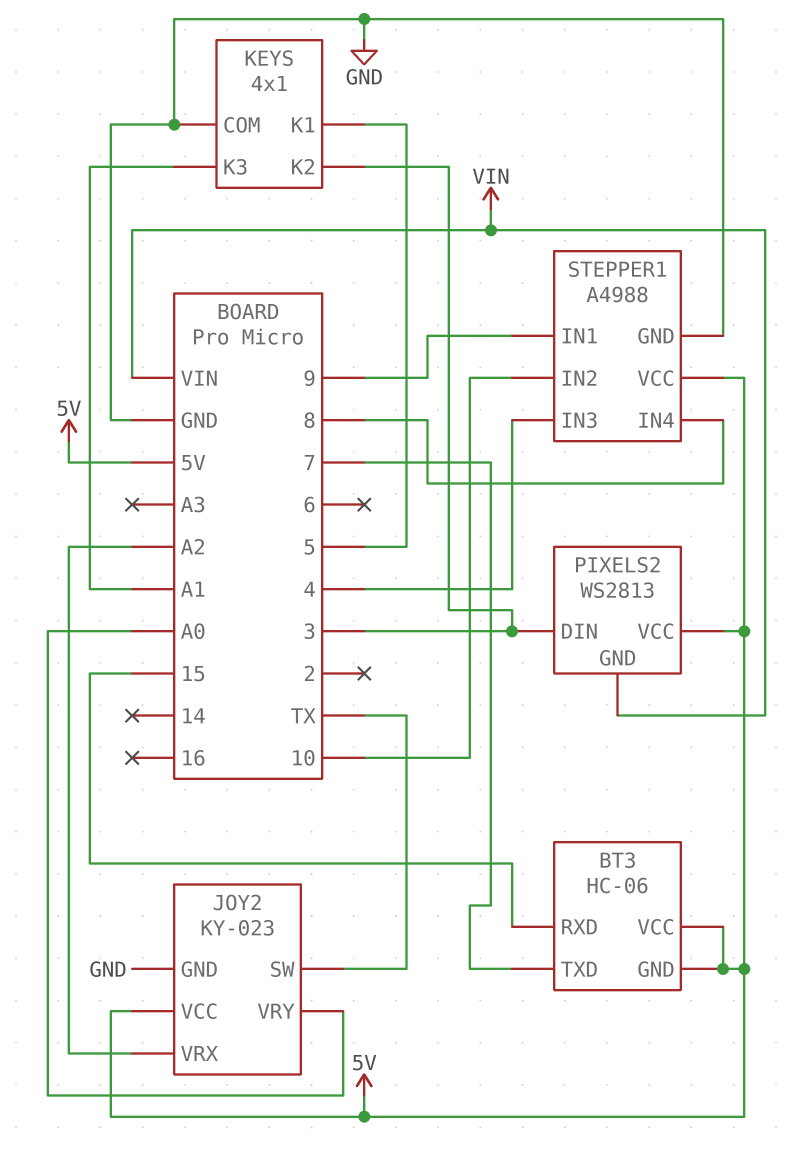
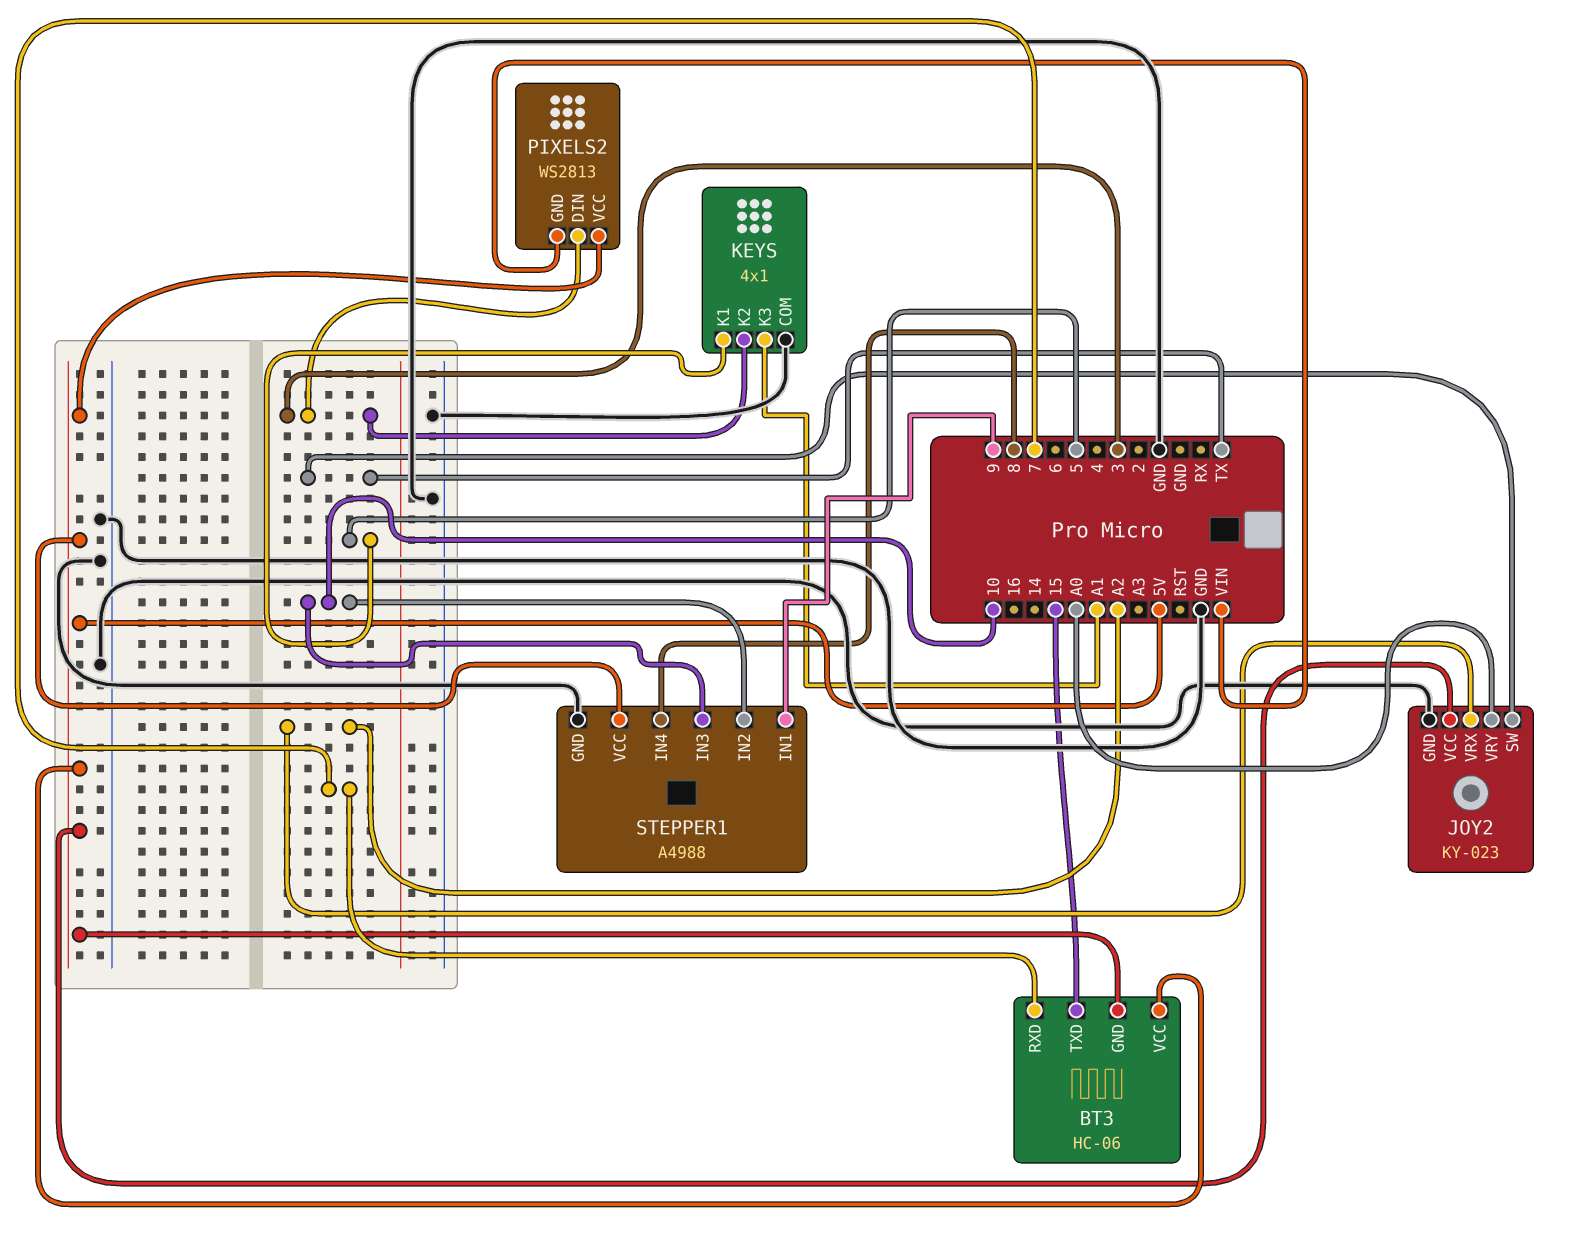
BT3 pin RXD: 15 -> 7
BT3 pin TXD: 7 -> 15
STEPPER1 pin IN3: 4 -> 10

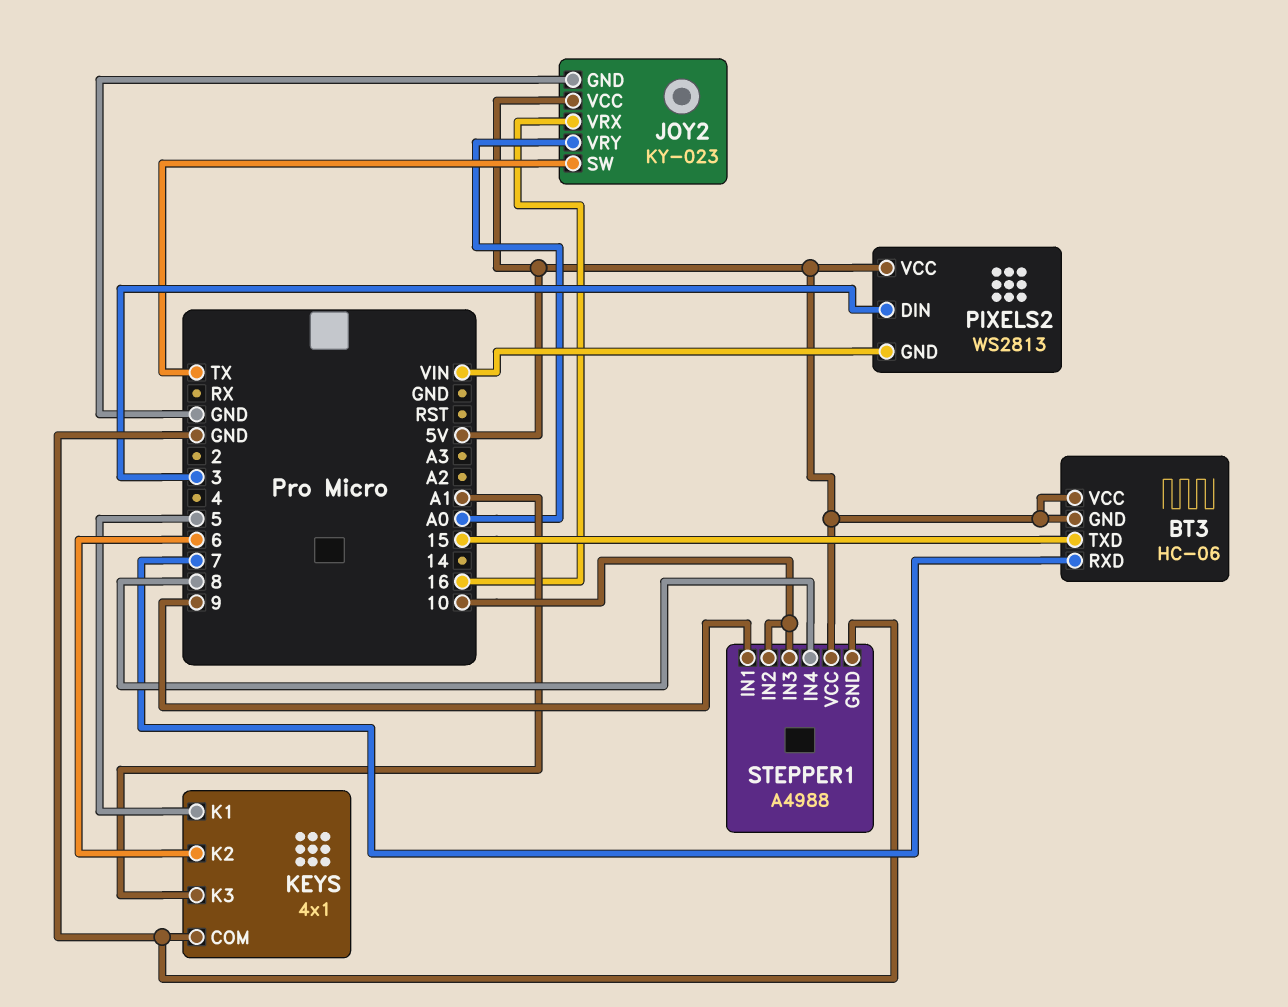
JOY2 pin VRX: A2 -> 16
KEYS pin K2: 3 -> 6

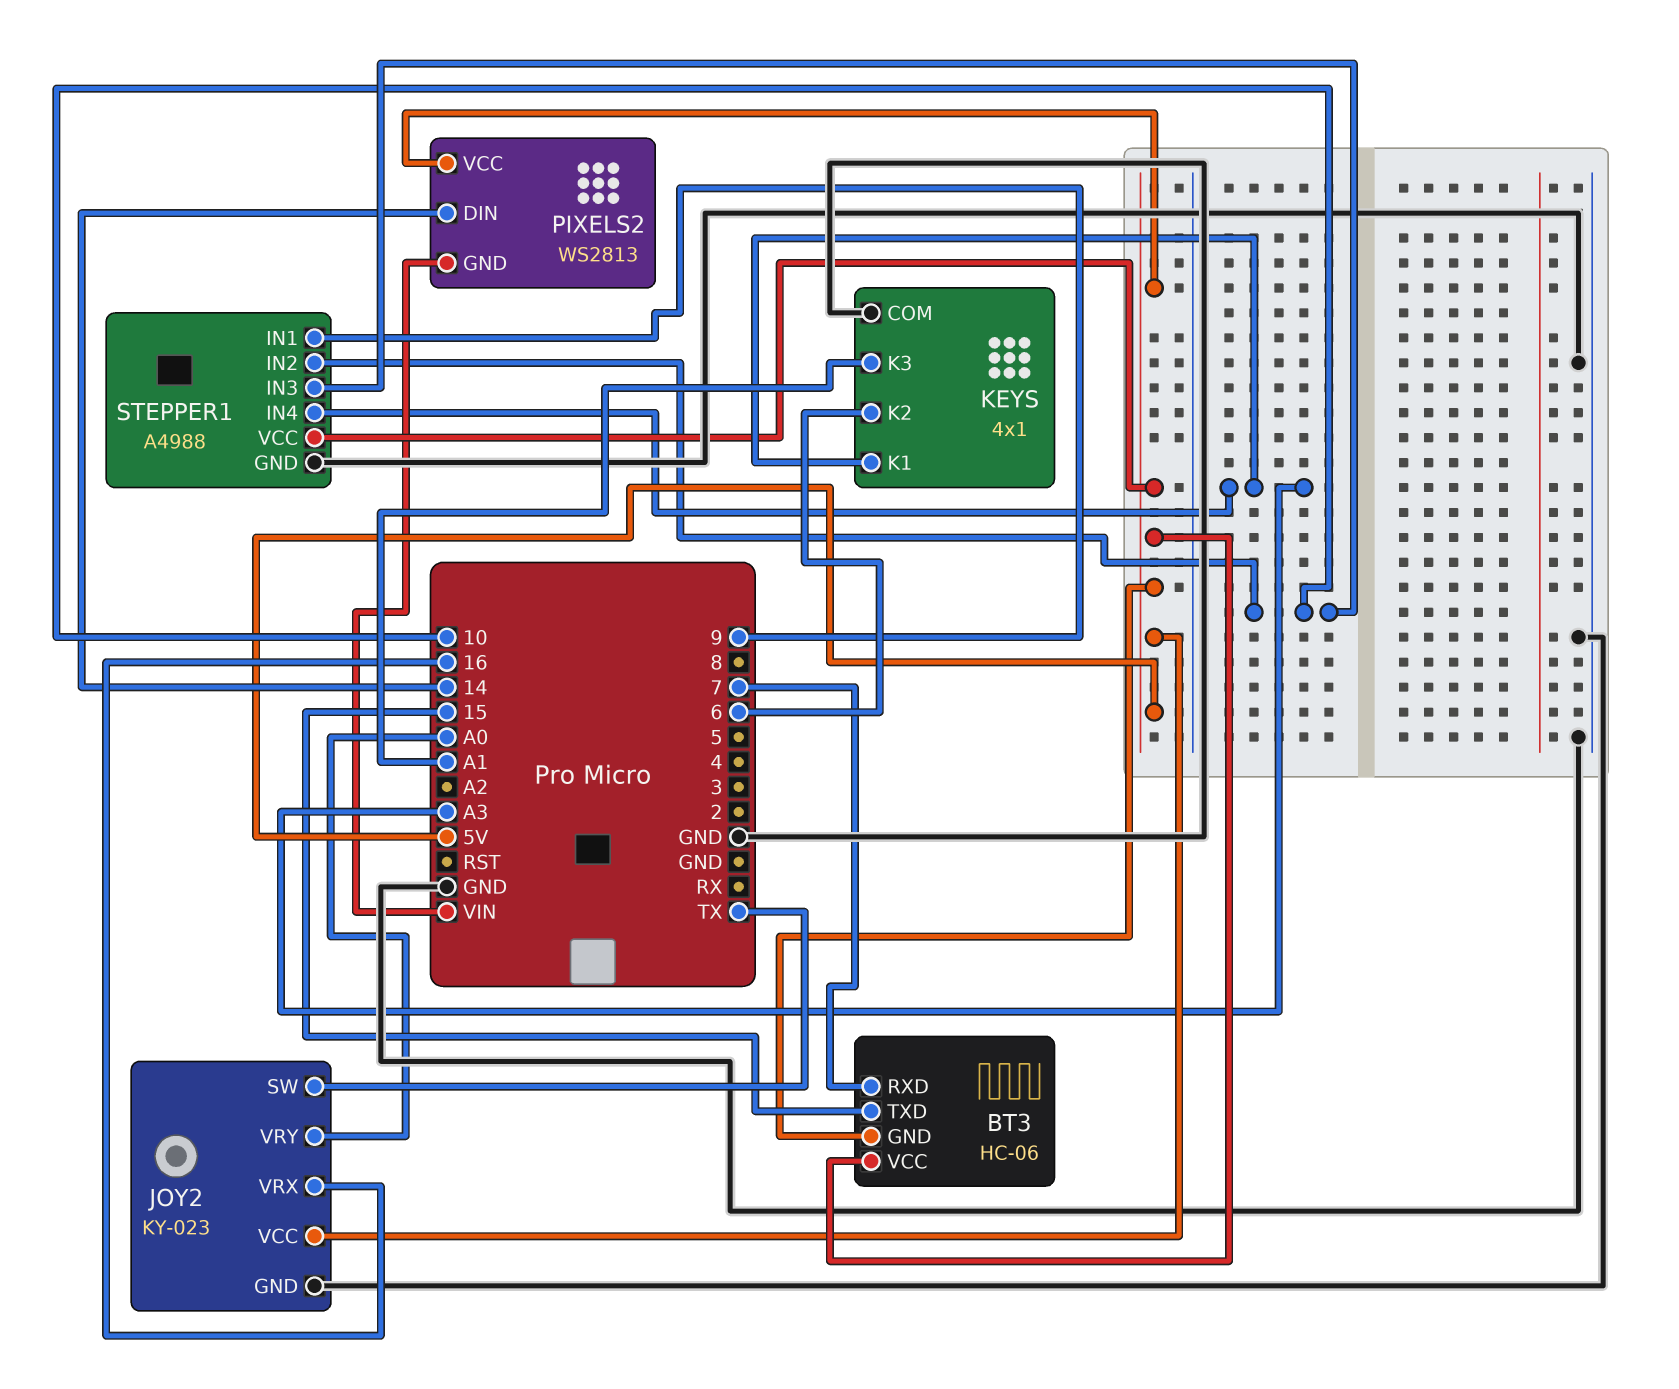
KEYS pin K1: 5 -> A3
PIXELS2 pin DIN: 3 -> 14
STEPPER1 pin IN4: 8 -> A3

